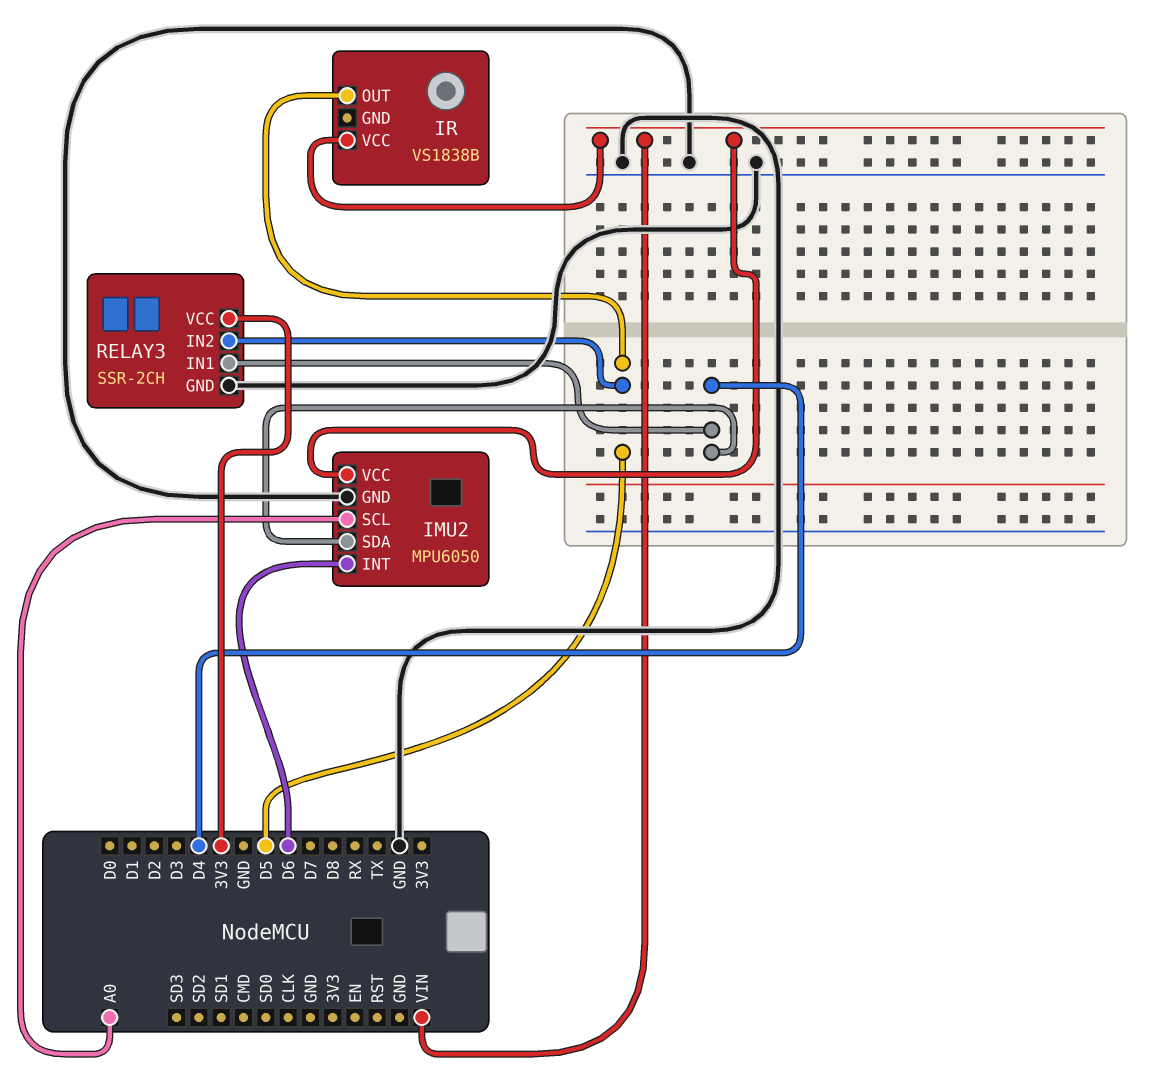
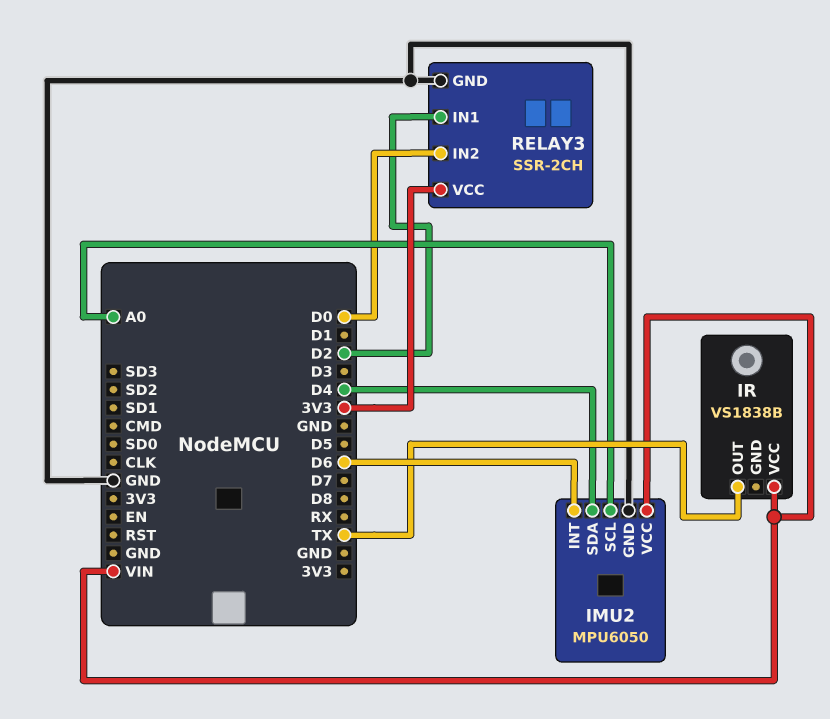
IR pin OUT: D5 -> TX
RELAY3 pin IN1: D4 -> D2
RELAY3 pin IN2: D5 -> D0

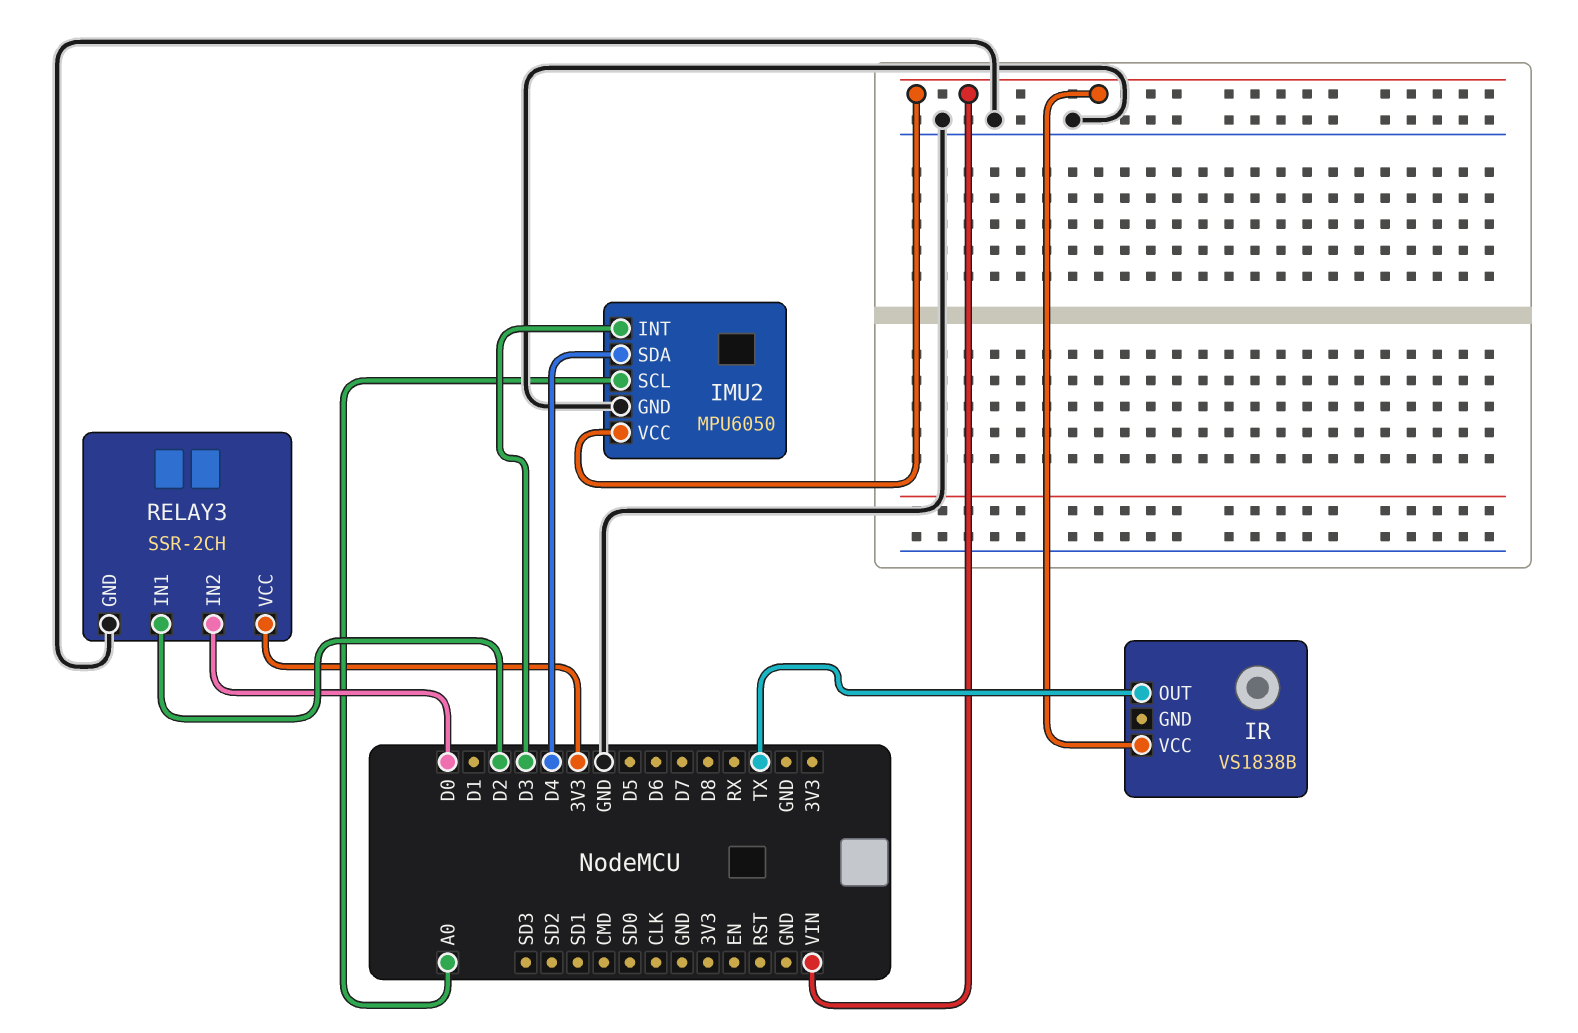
IMU2 pin INT: D6 -> D3

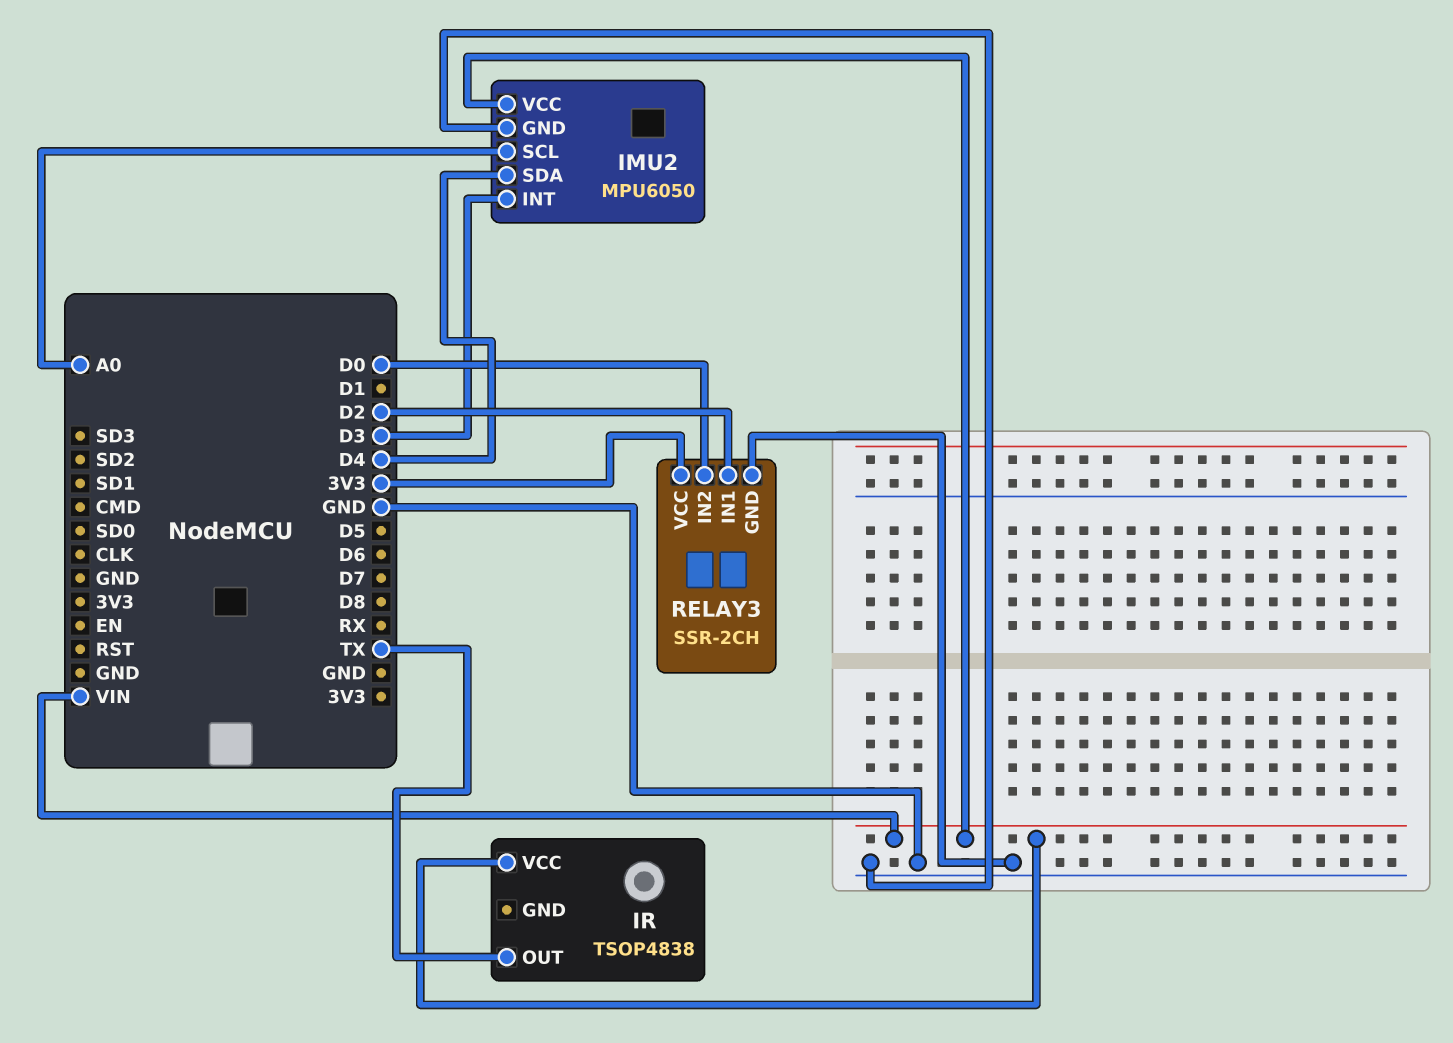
IR: VS1838B -> TSOP4838

